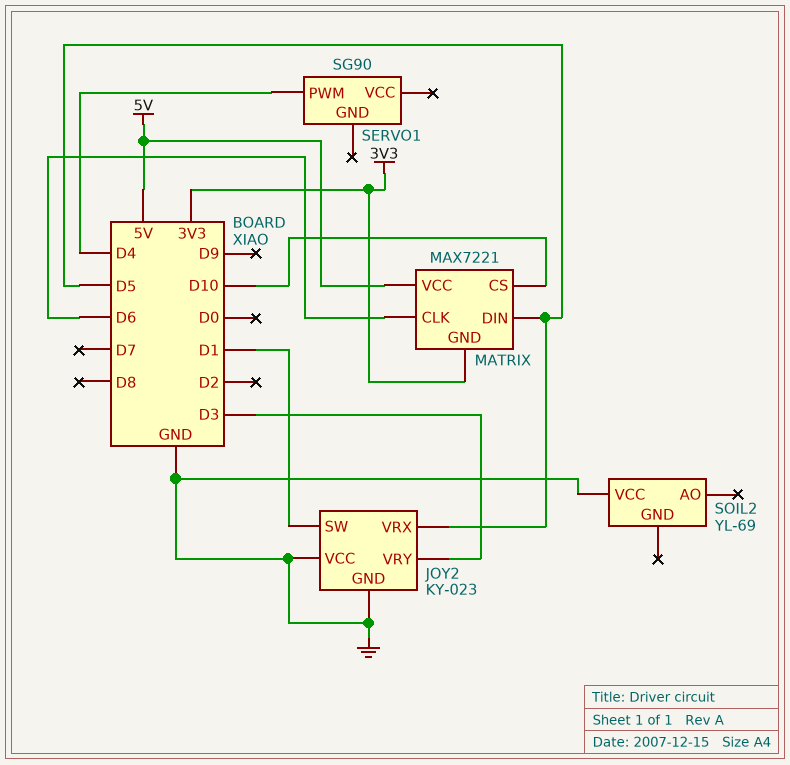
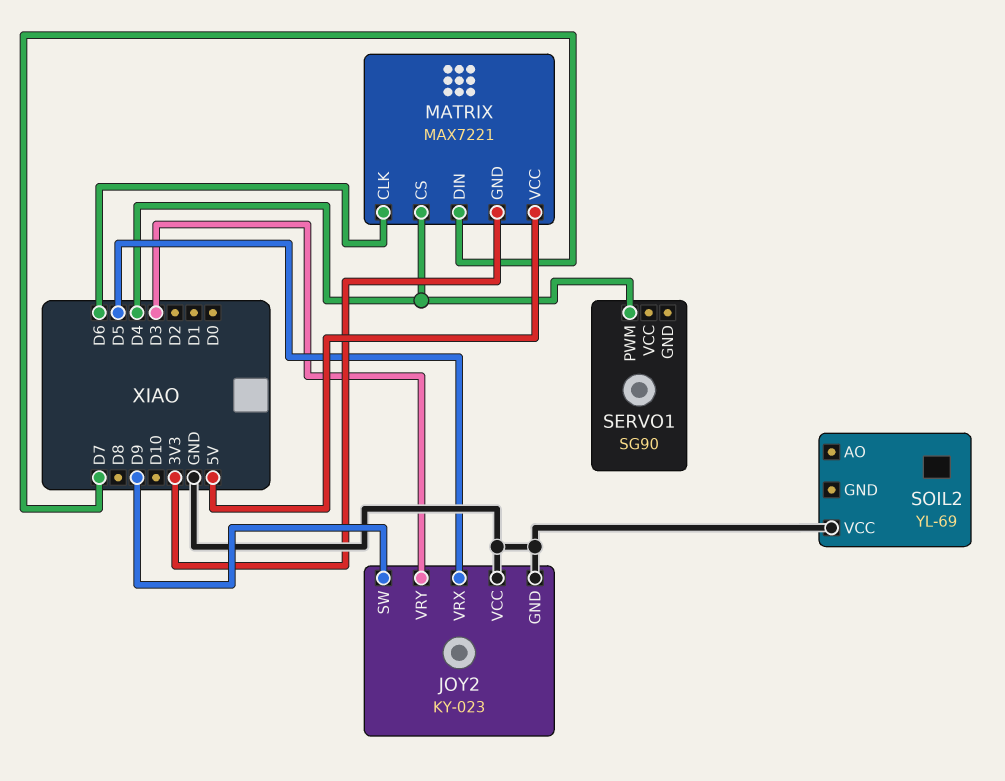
JOY2 pin SW: D1 -> D9
MATRIX pin CS: D10 -> D4
MATRIX pin DIN: D5 -> D7

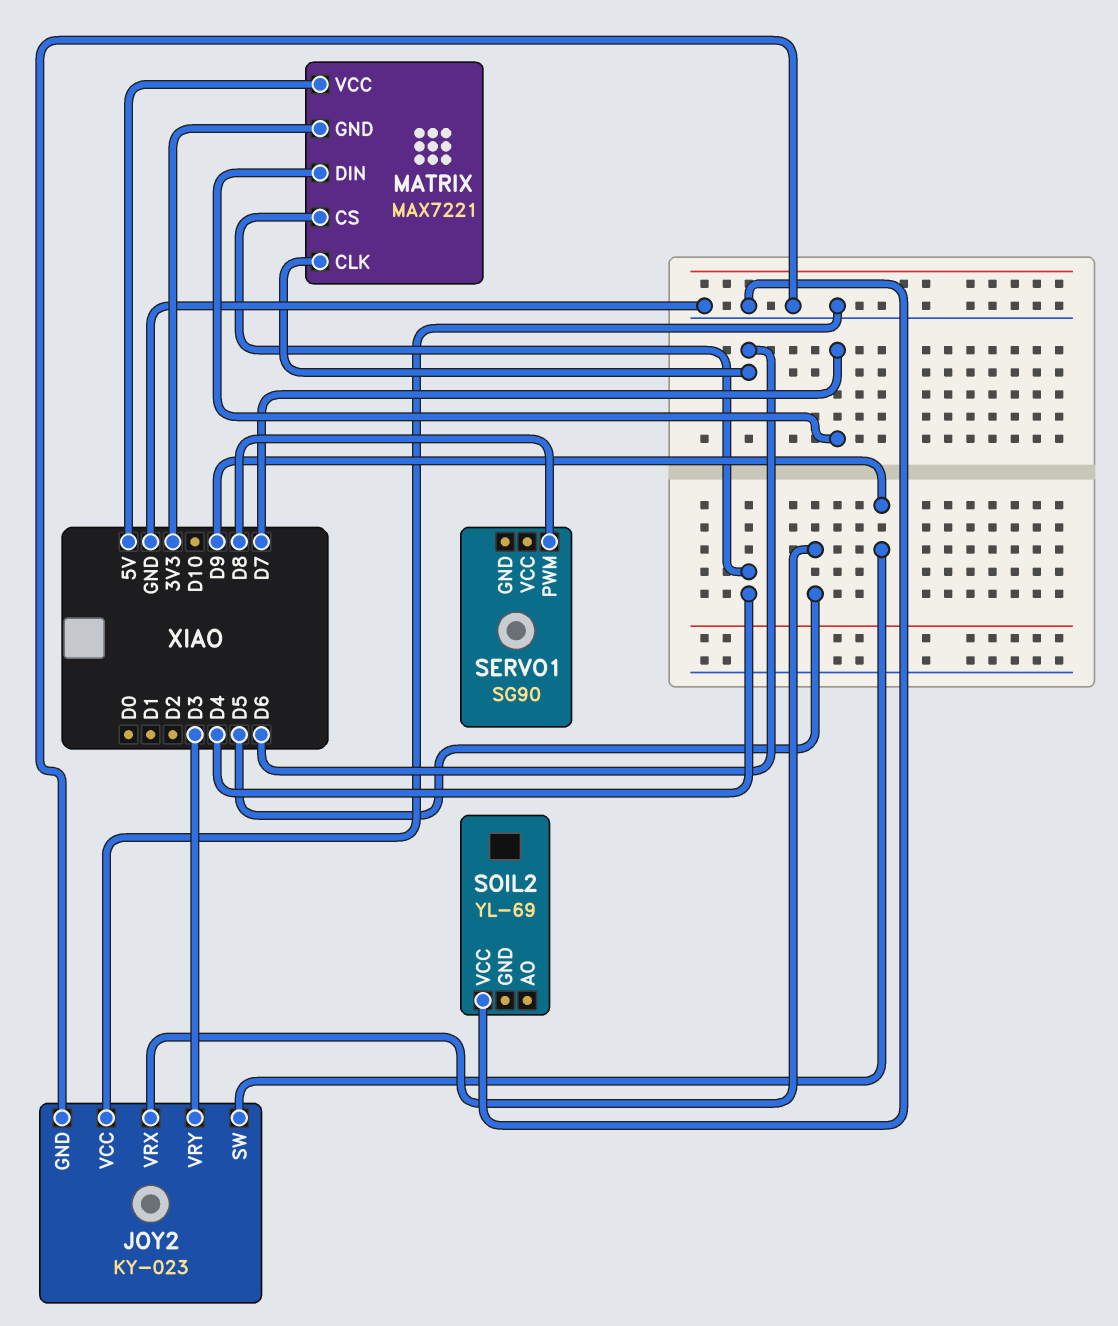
SERVO1 pin PWM: D4 -> D8

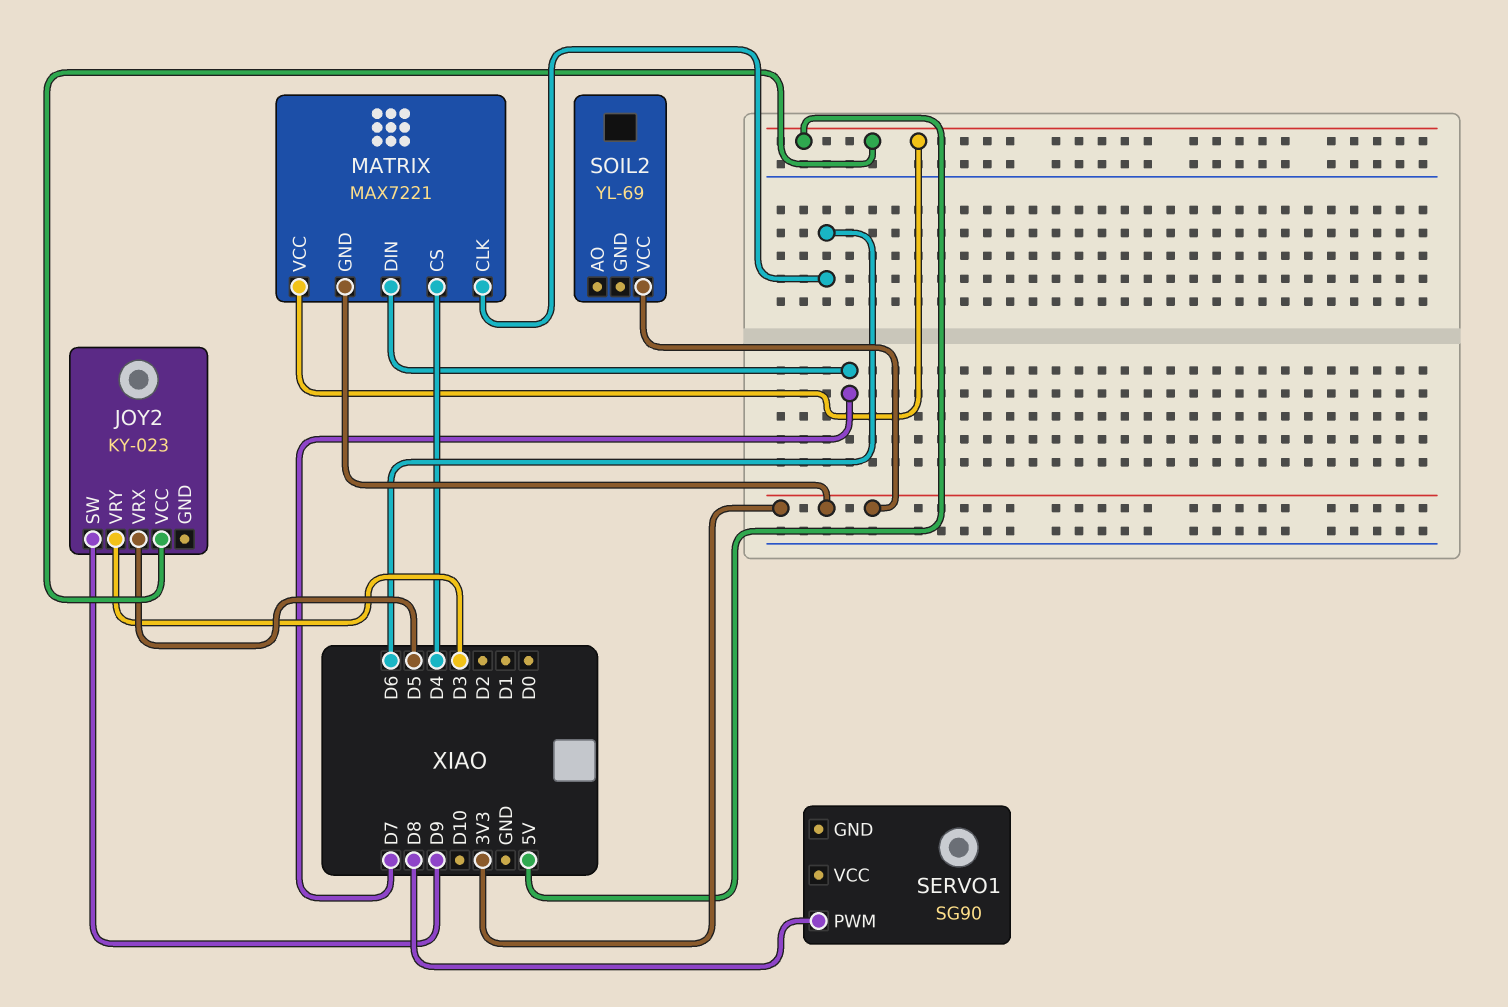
JOY2 pin GND: GND -> none
JOY2 pin VCC: GND -> 5V
SOIL2 pin VCC: GND -> 3V3

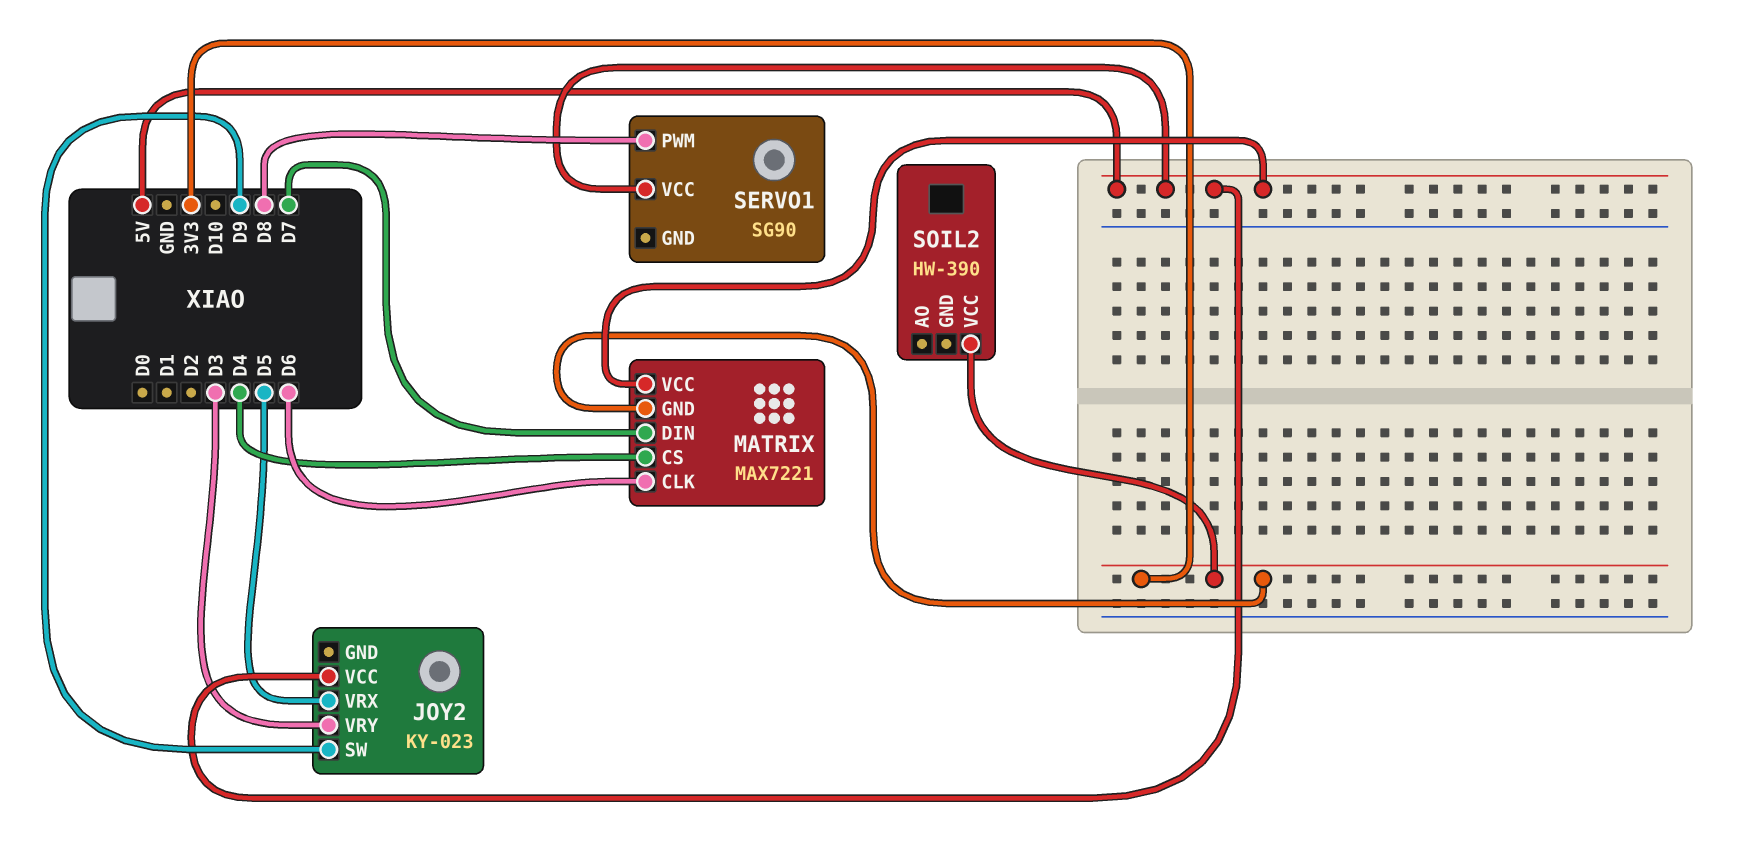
SERVO1 pin VCC: none -> 5V
SOIL2: YL-69 -> HW-390

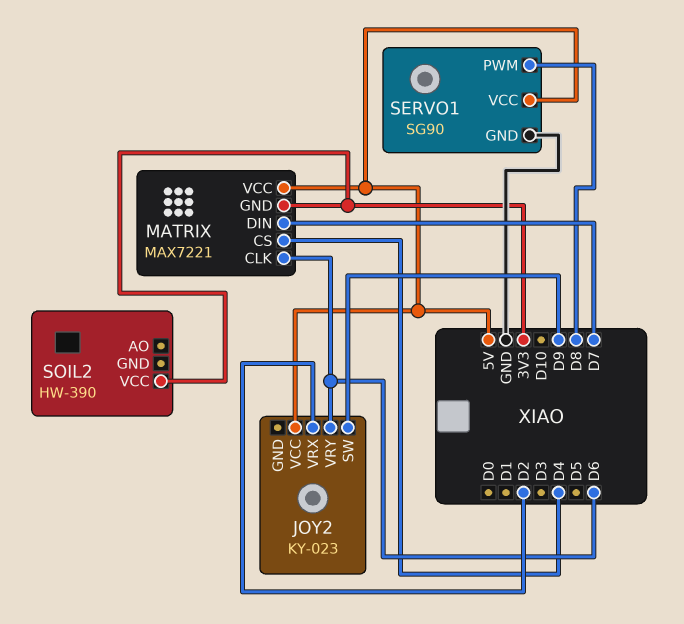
JOY2 pin VRX: D5 -> D2
JOY2 pin VRY: D3 -> D6
SERVO1 pin GND: none -> GND

